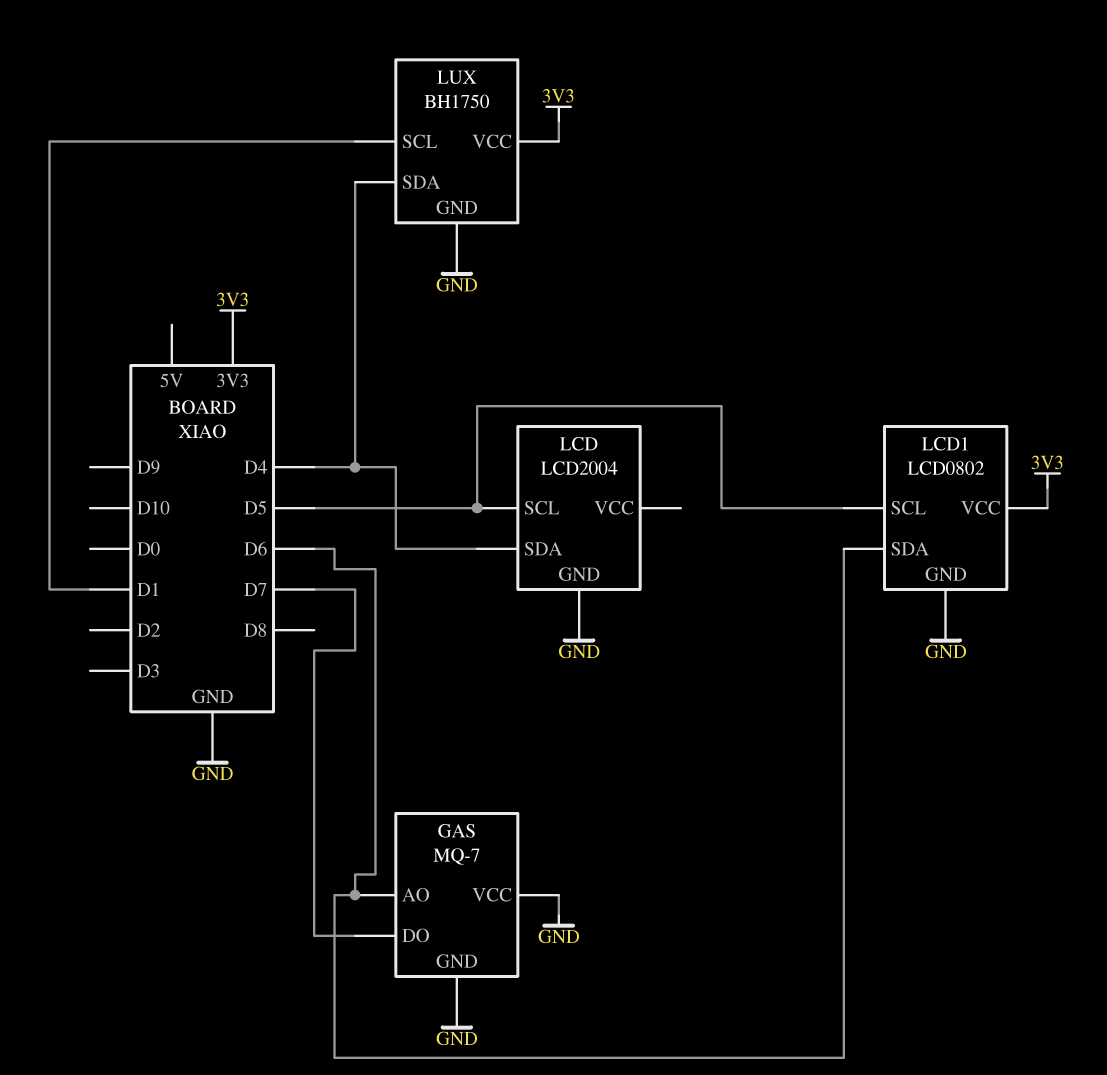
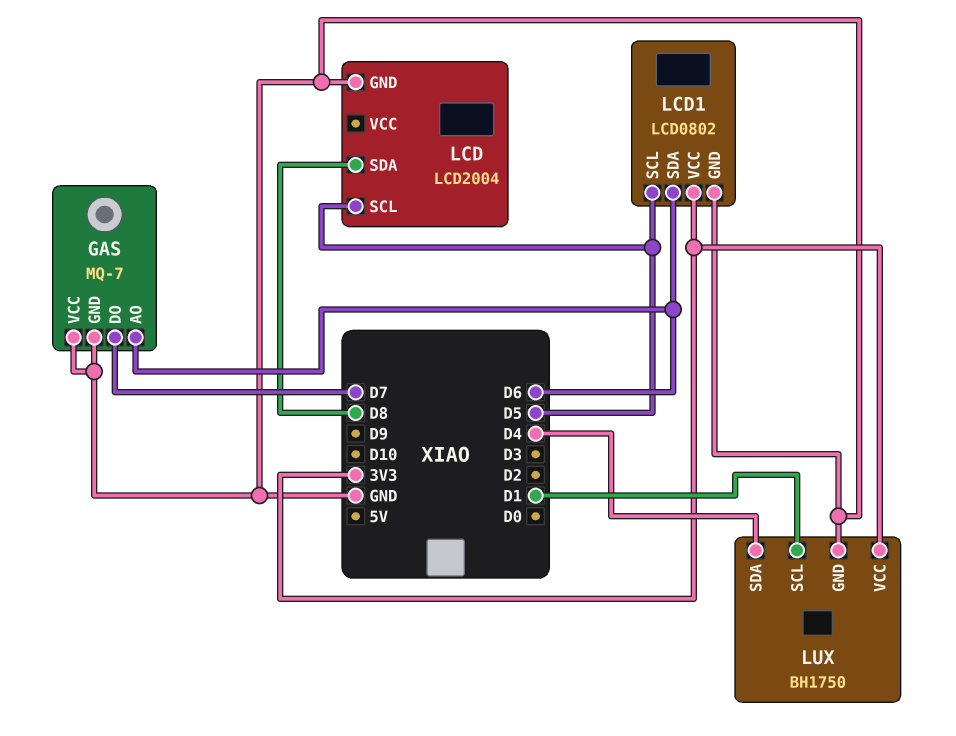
LCD pin SDA: D4 -> D8

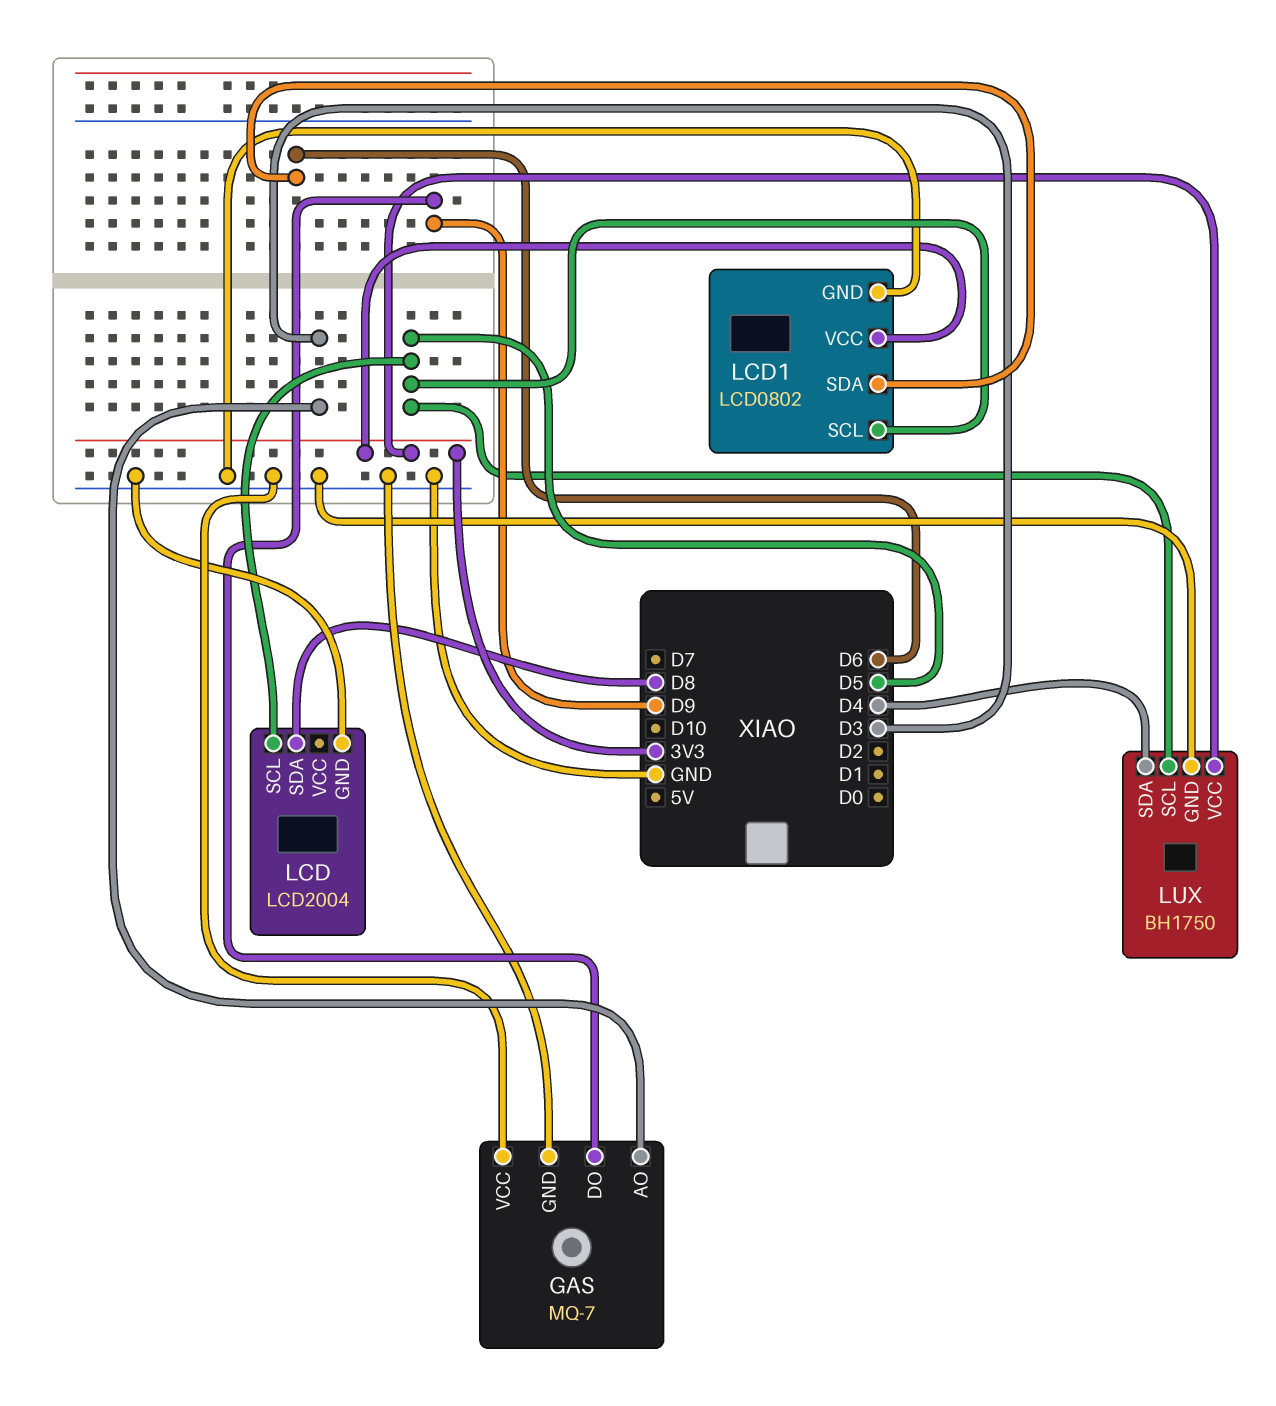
GAS pin AO: D6 -> D3
GAS pin DO: D7 -> D9
LUX pin SCL: D1 -> D5

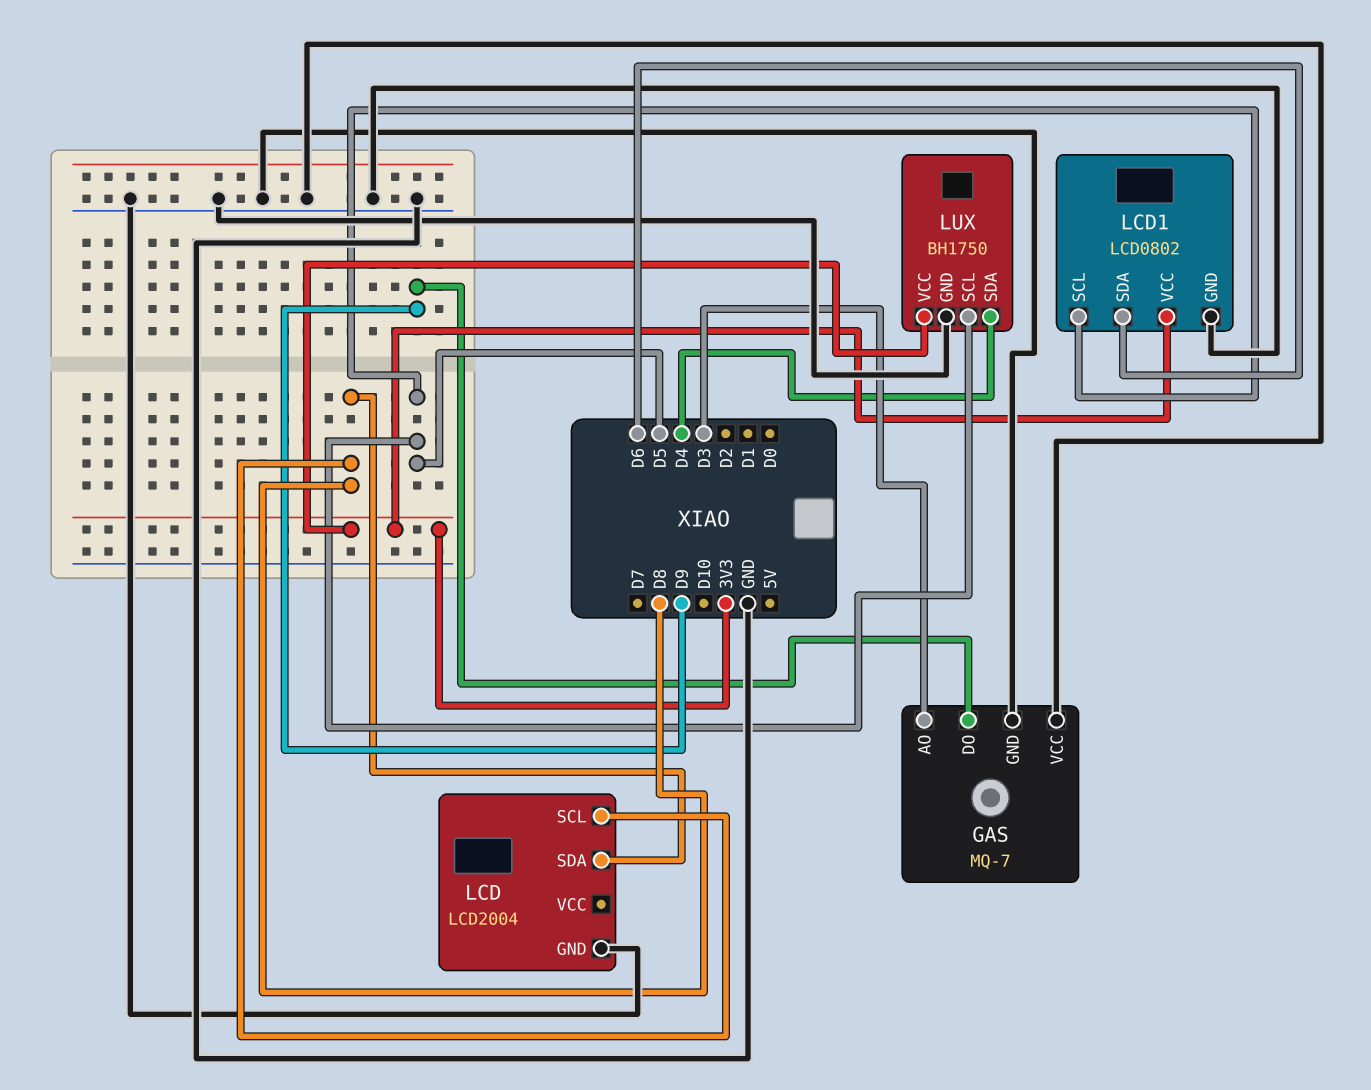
LCD pin SCL: D5 -> D8

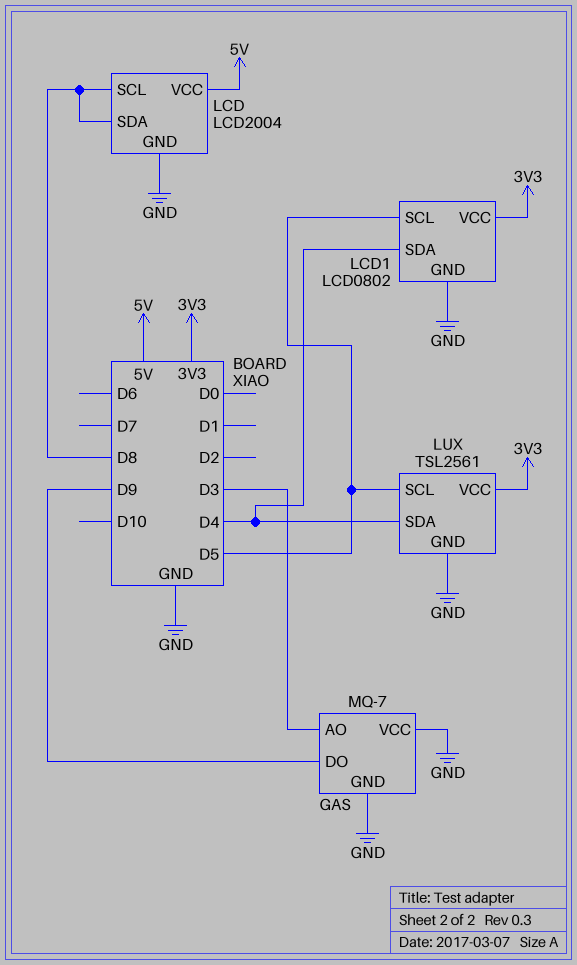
LCD pin VCC: none -> 5V
LCD1 pin SDA: D6 -> D4
LUX: BH1750 -> TSL2561

